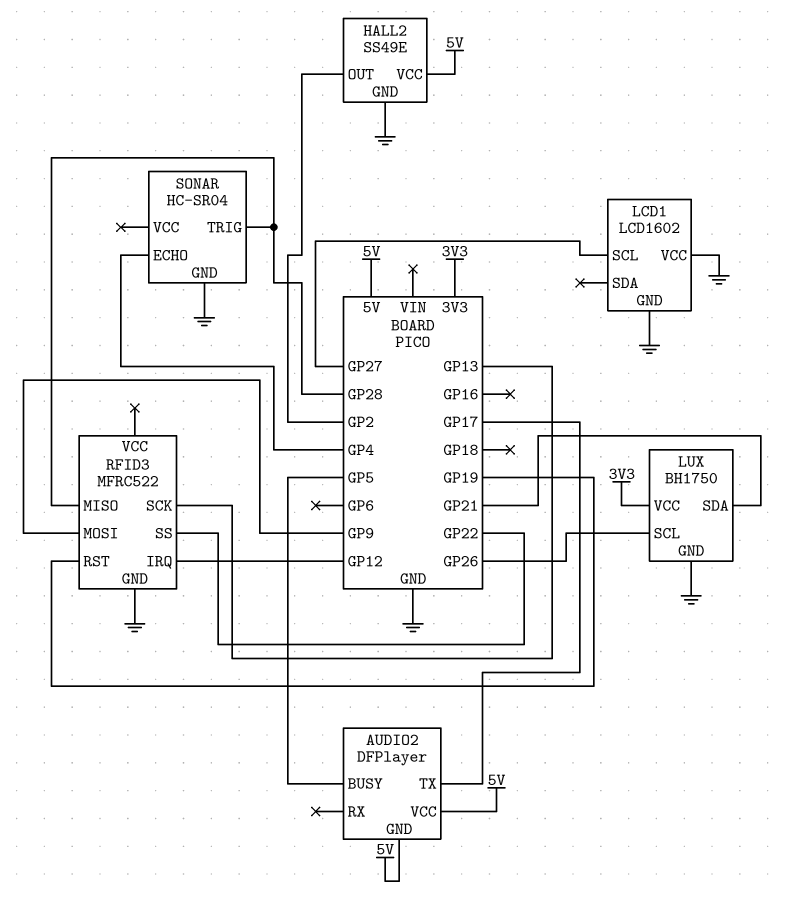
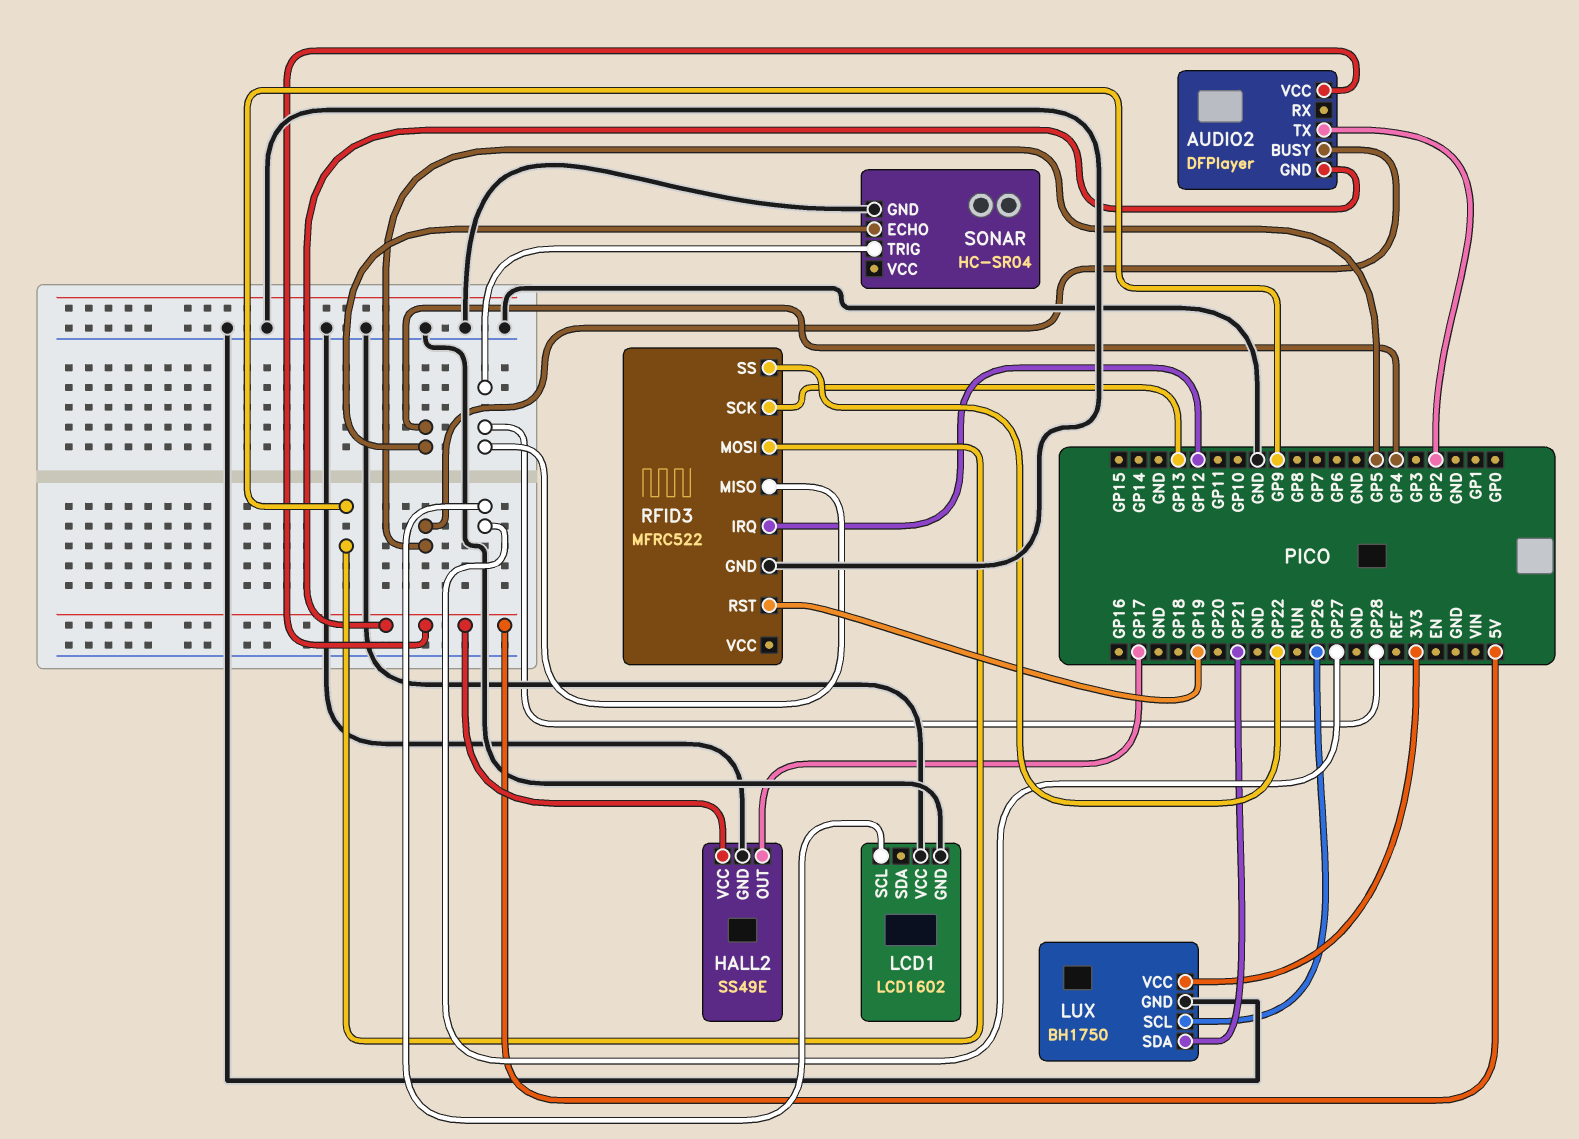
AUDIO2 pin TX: GP17 -> GP2
HALL2 pin OUT: GP2 -> GP17

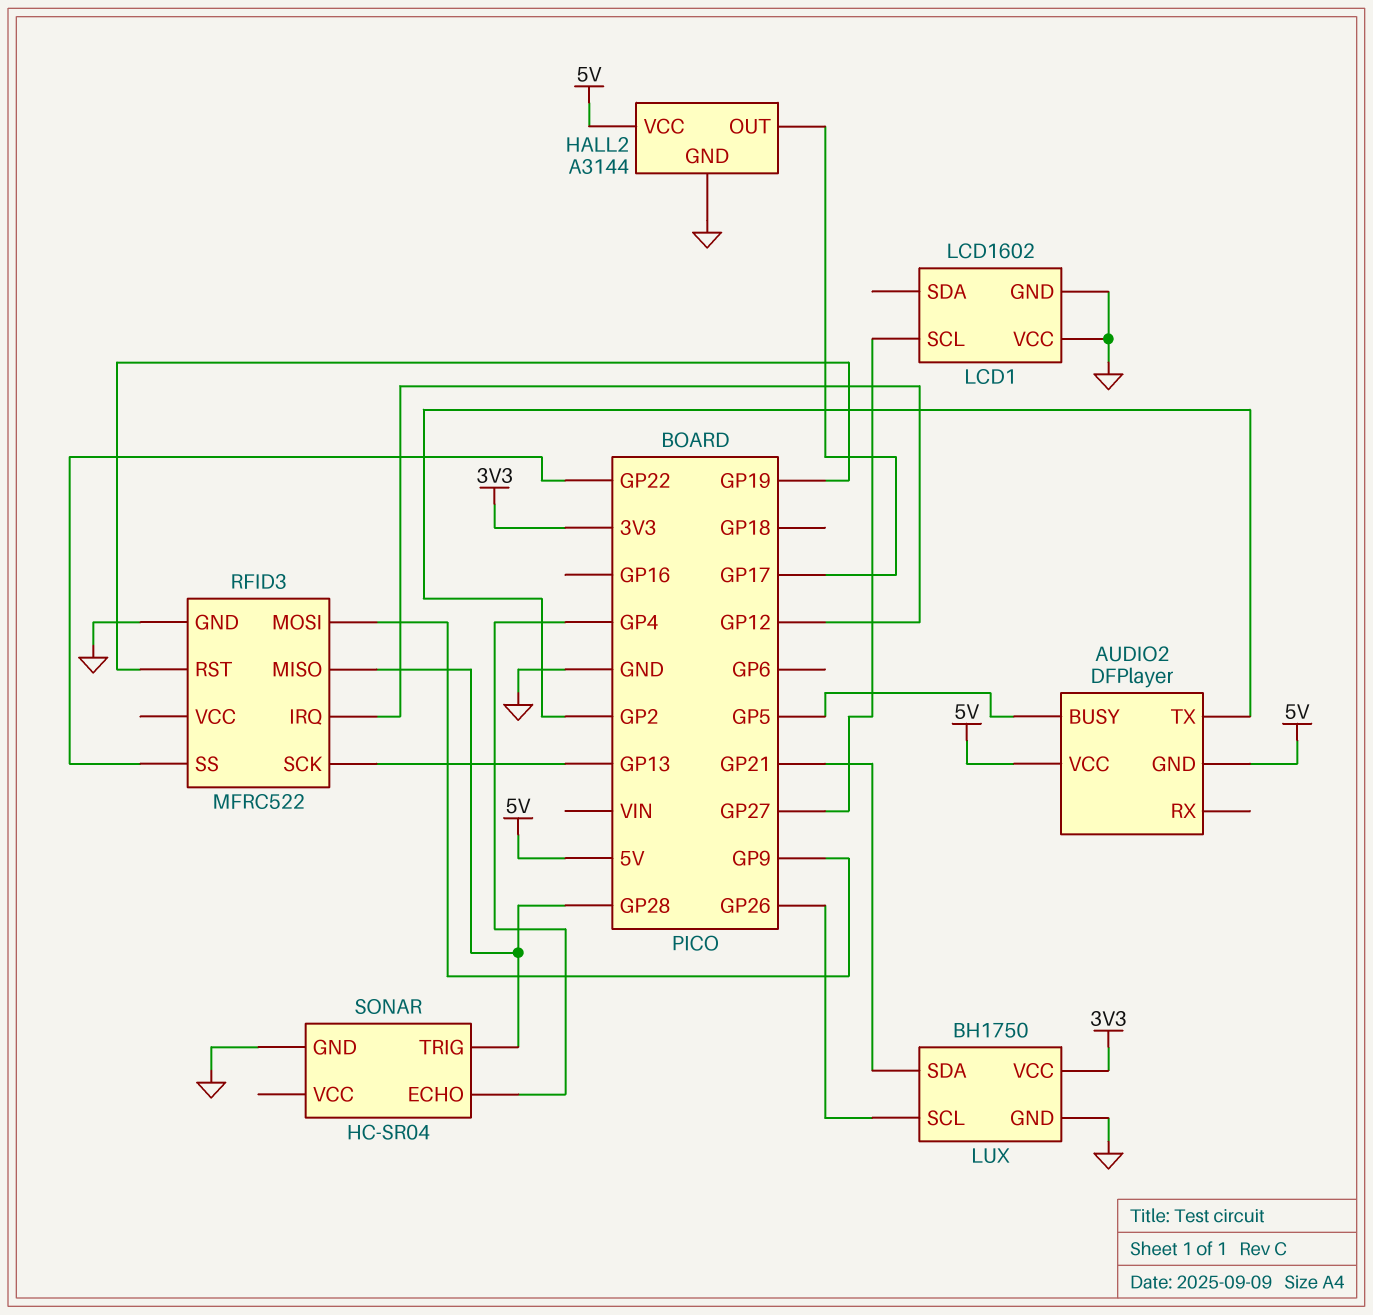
HALL2: SS49E -> A3144

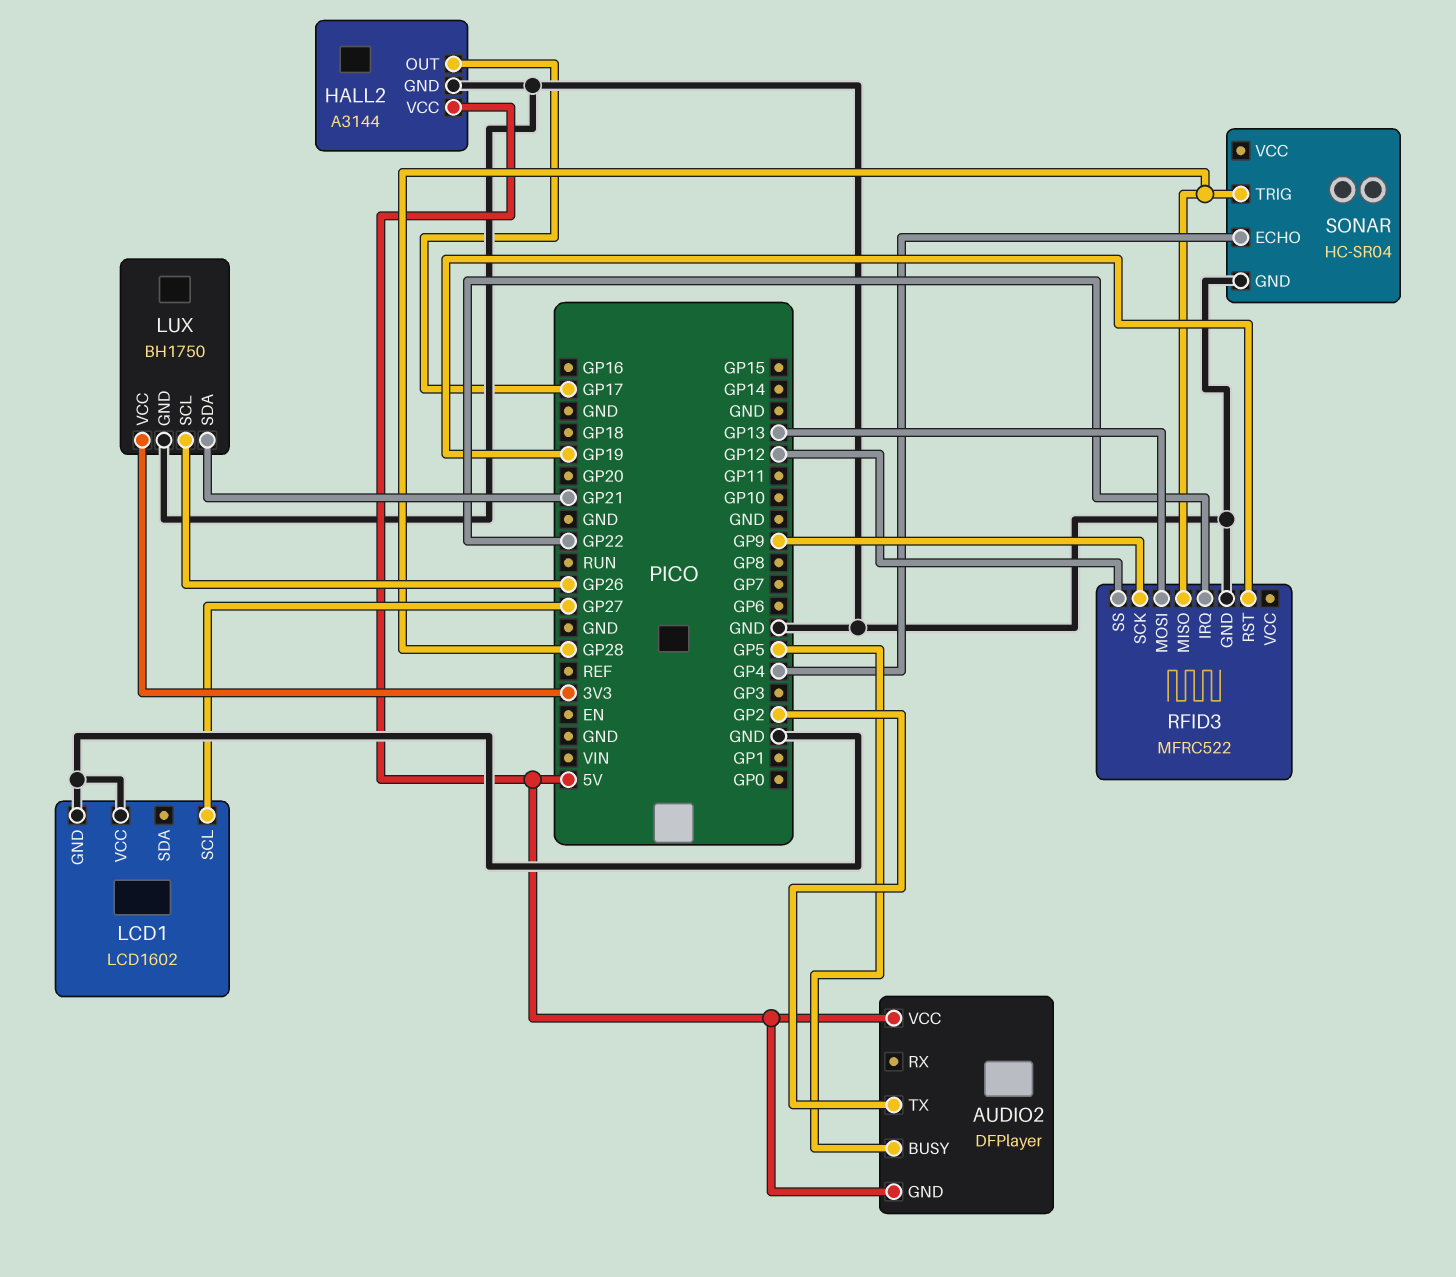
RFID3 pin IRQ: GP12 -> GP22
RFID3 pin MOSI: GP9 -> GP13
RFID3 pin SCK: GP13 -> GP9
RFID3 pin SS: GP22 -> GP12

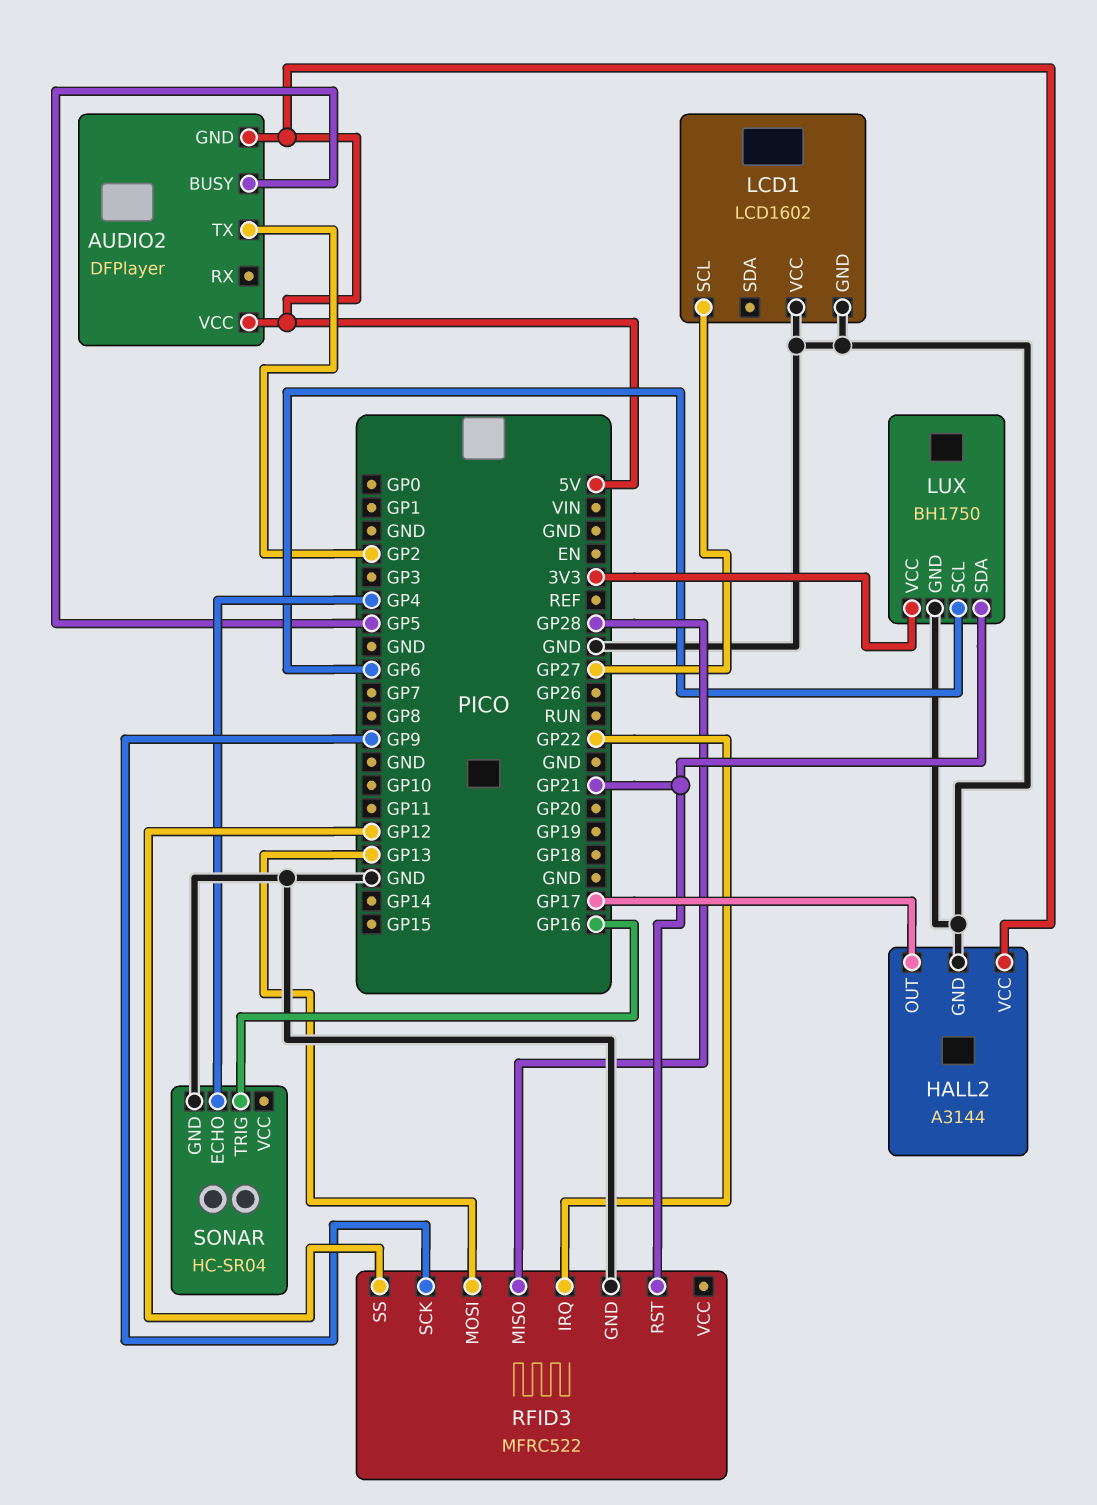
LUX pin SCL: GP26 -> GP6
RFID3 pin RST: GP19 -> GP21
SONAR pin TRIG: GP28 -> GP16

